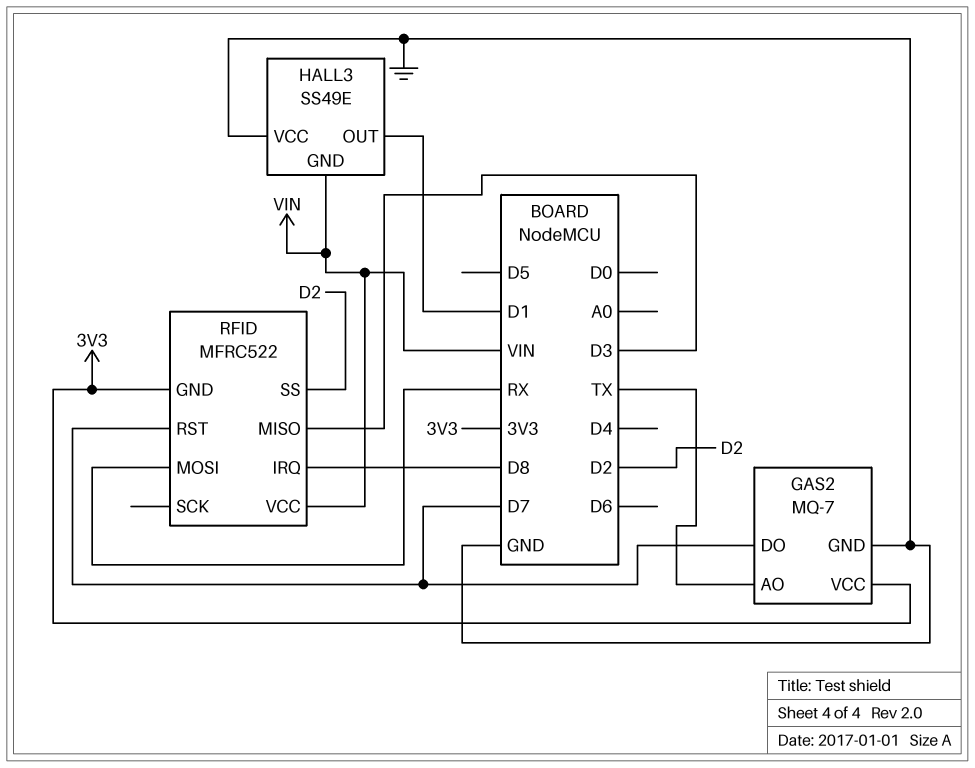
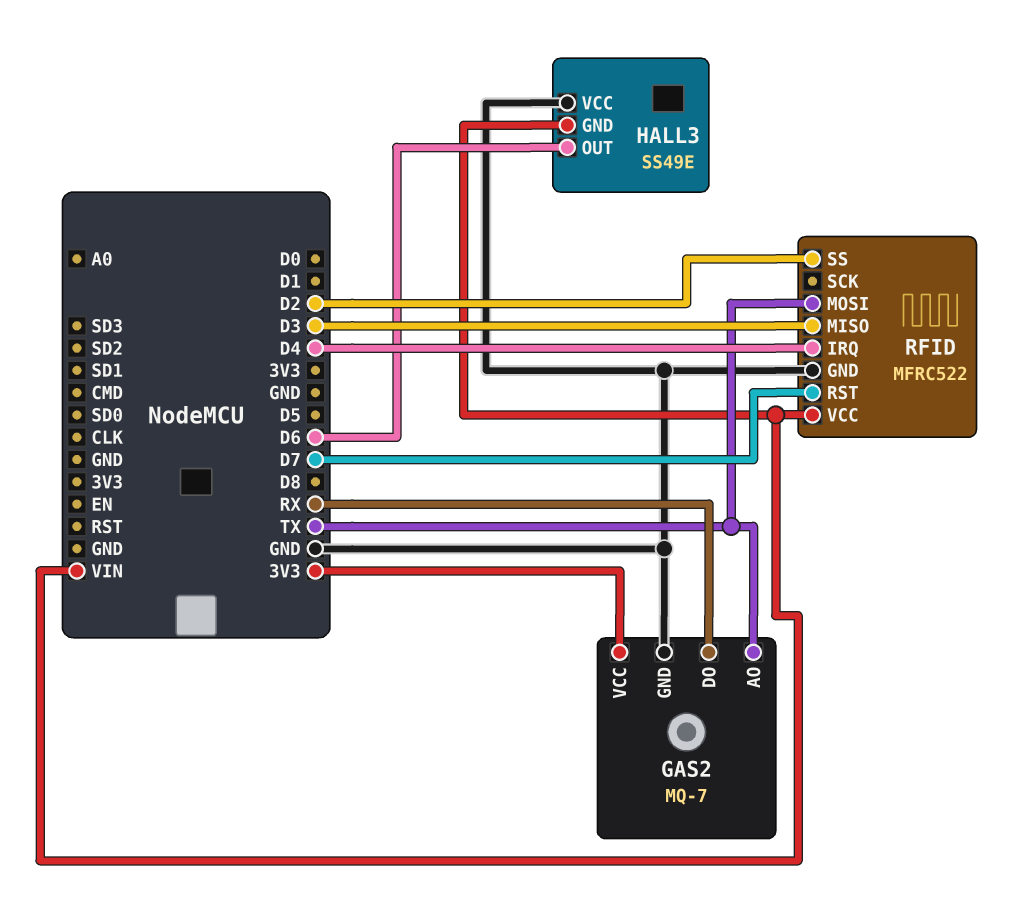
GAS2 pin DO: D7 -> RX
HALL3 pin OUT: D1 -> D6
RFID pin GND: 3V3 -> GND
RFID pin IRQ: D8 -> D4
RFID pin MOSI: RX -> TX

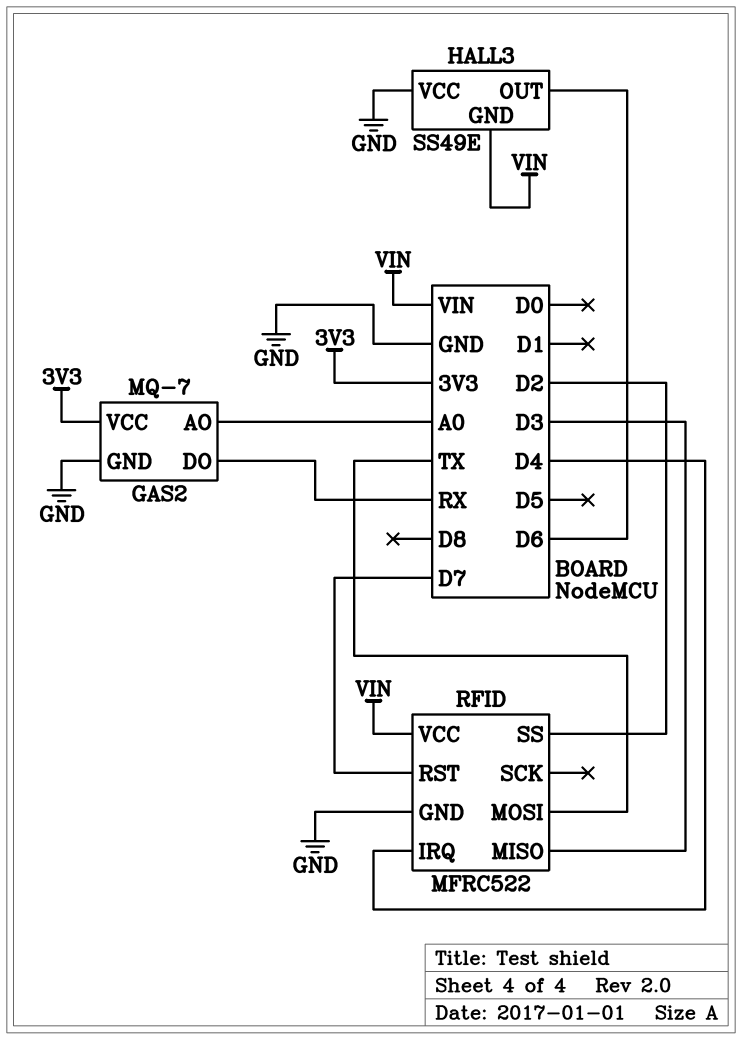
GAS2 pin AO: TX -> A0

